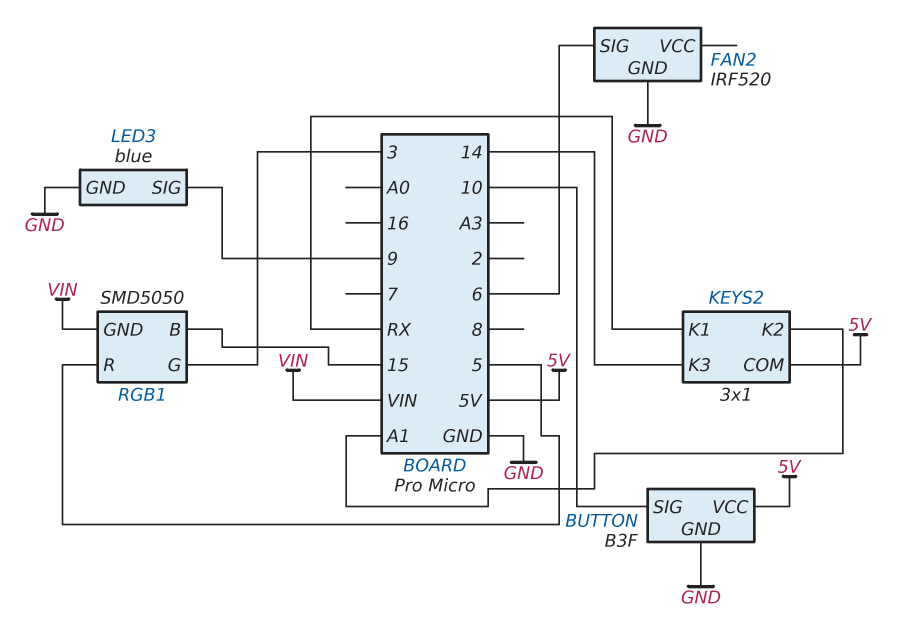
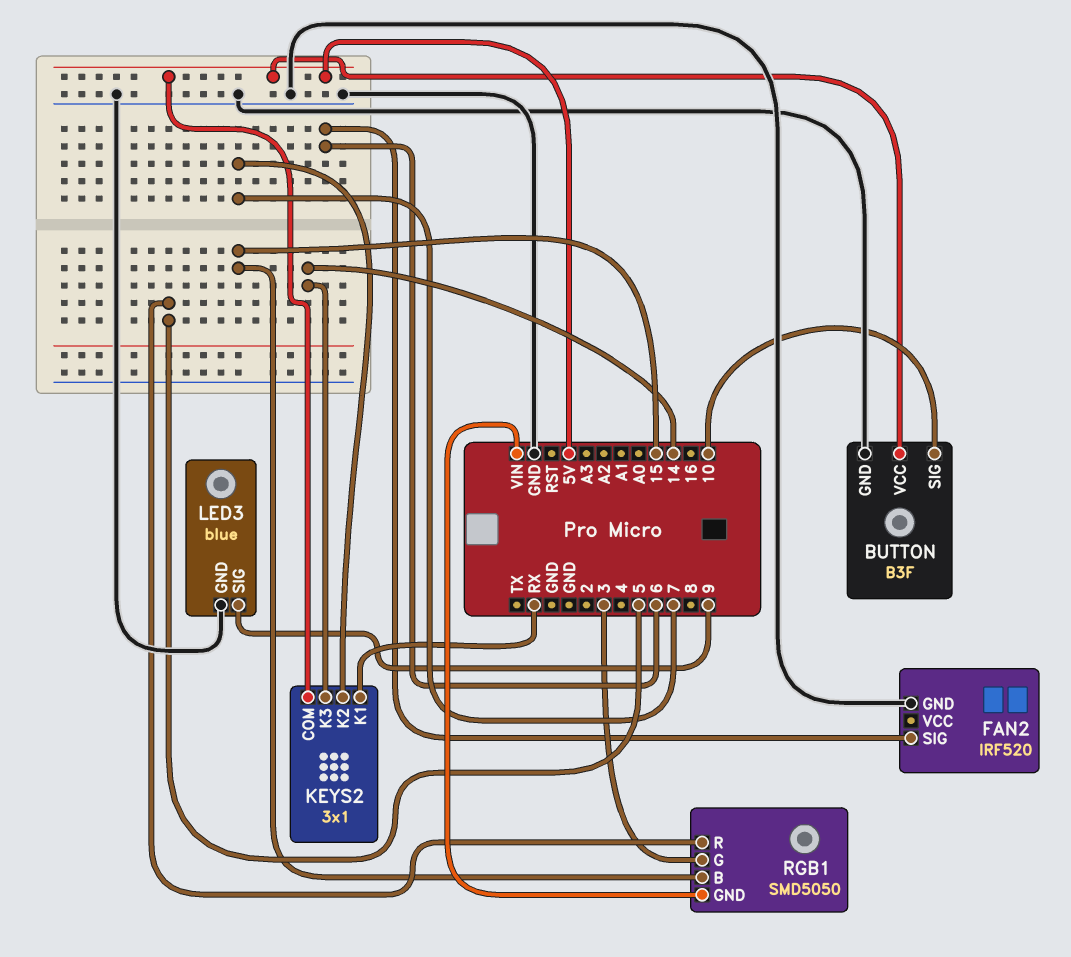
KEYS2 pin K2: A1 -> 7

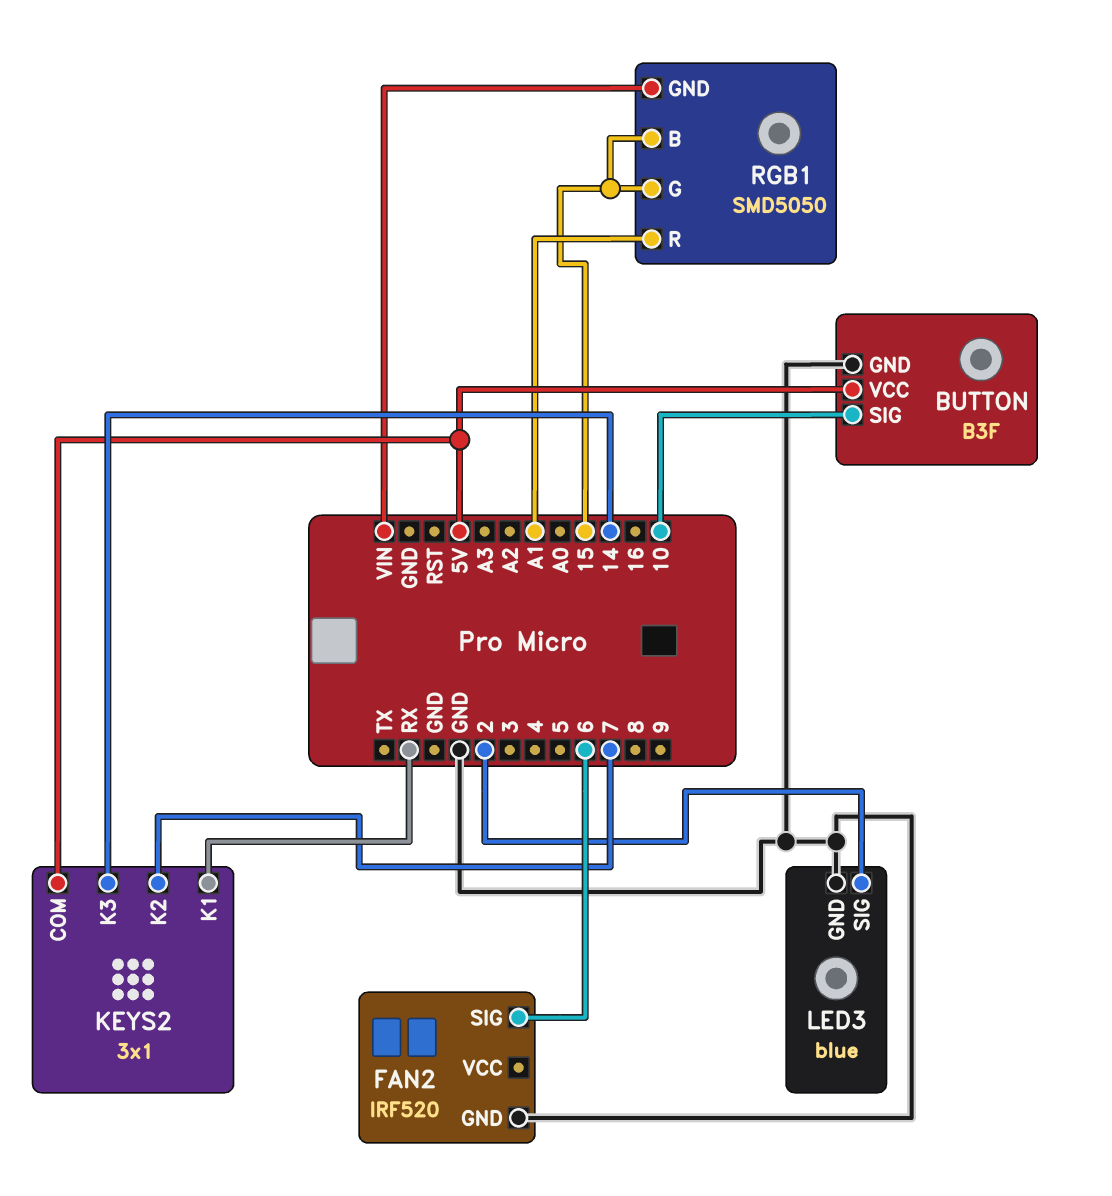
LED3 pin SIG: 9 -> 2
RGB1 pin G: 3 -> 15
RGB1 pin R: 5 -> A1

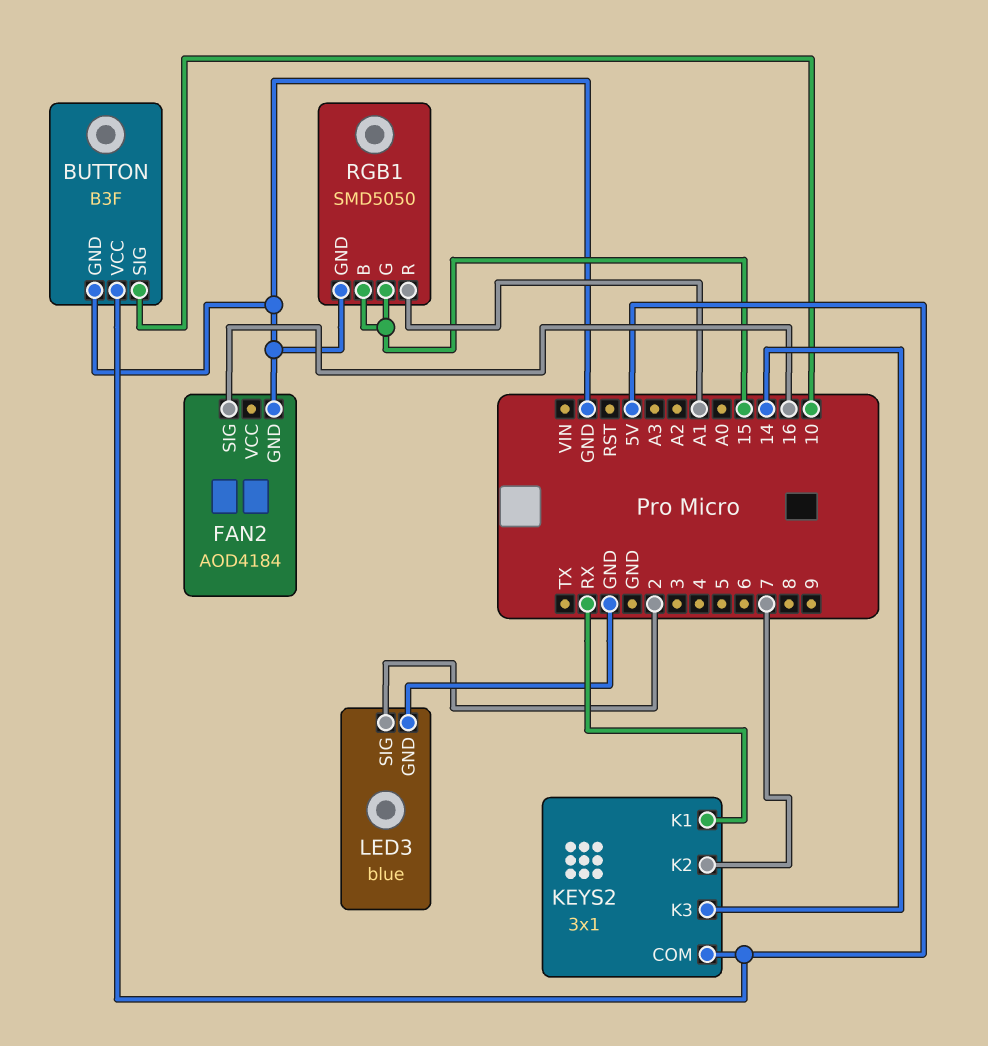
FAN2: IRF520 -> AOD4184
FAN2 pin SIG: 6 -> 16
RGB1 pin GND: VIN -> GND

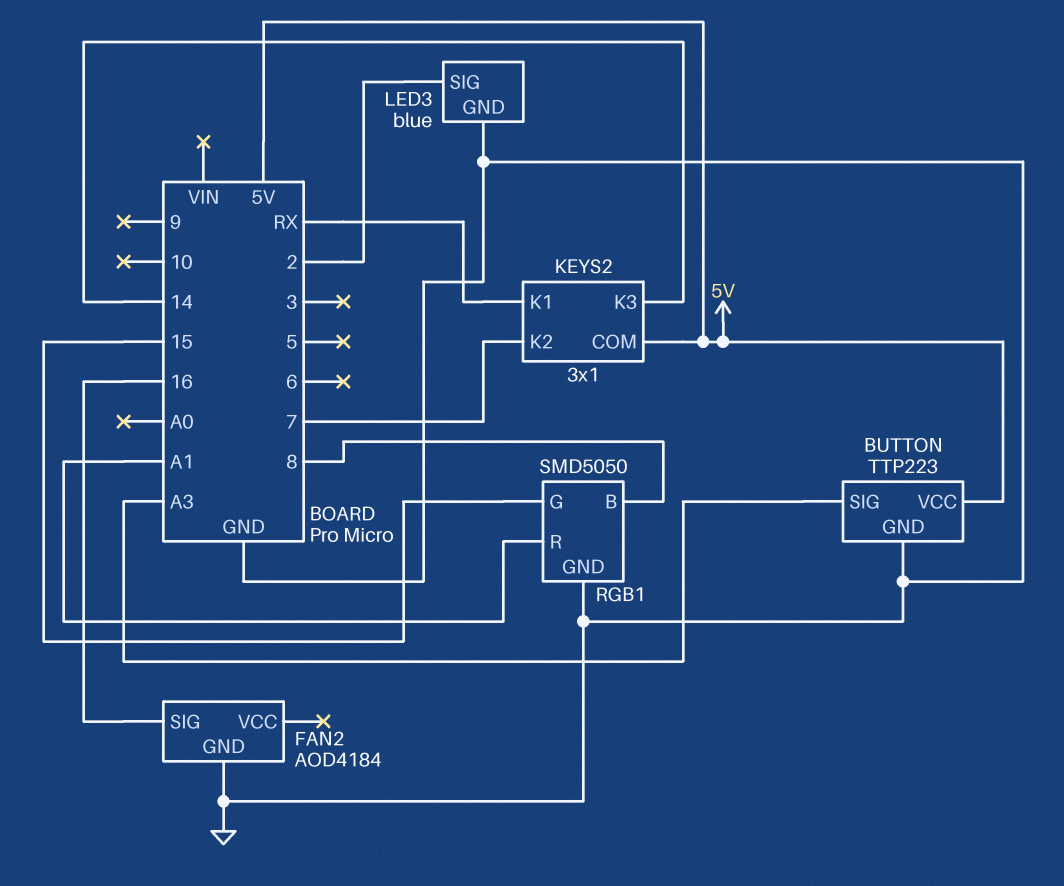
BUTTON: B3F -> TTP223
BUTTON pin SIG: 10 -> A3
RGB1 pin B: 15 -> 8

